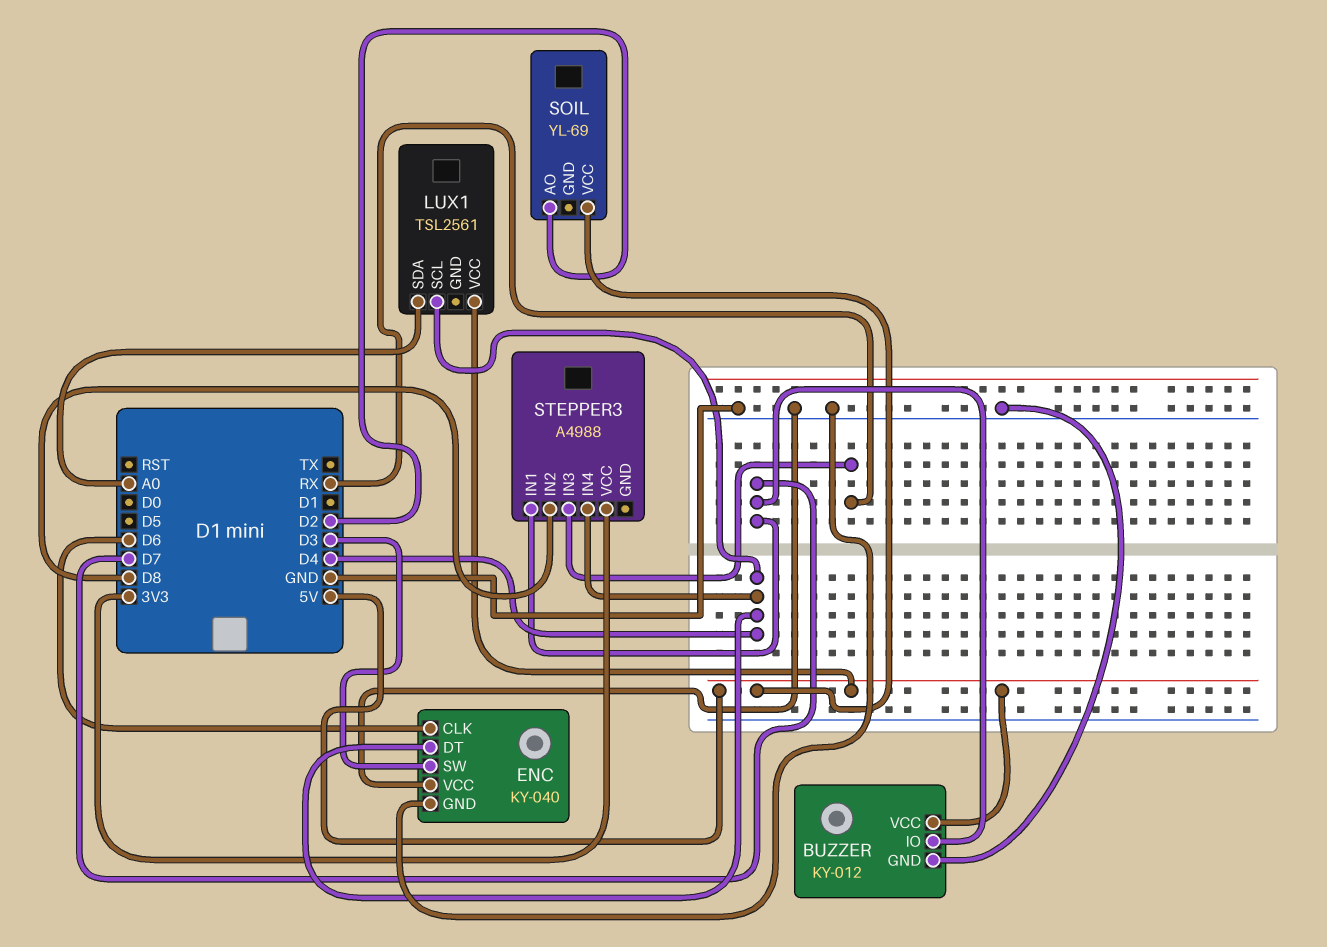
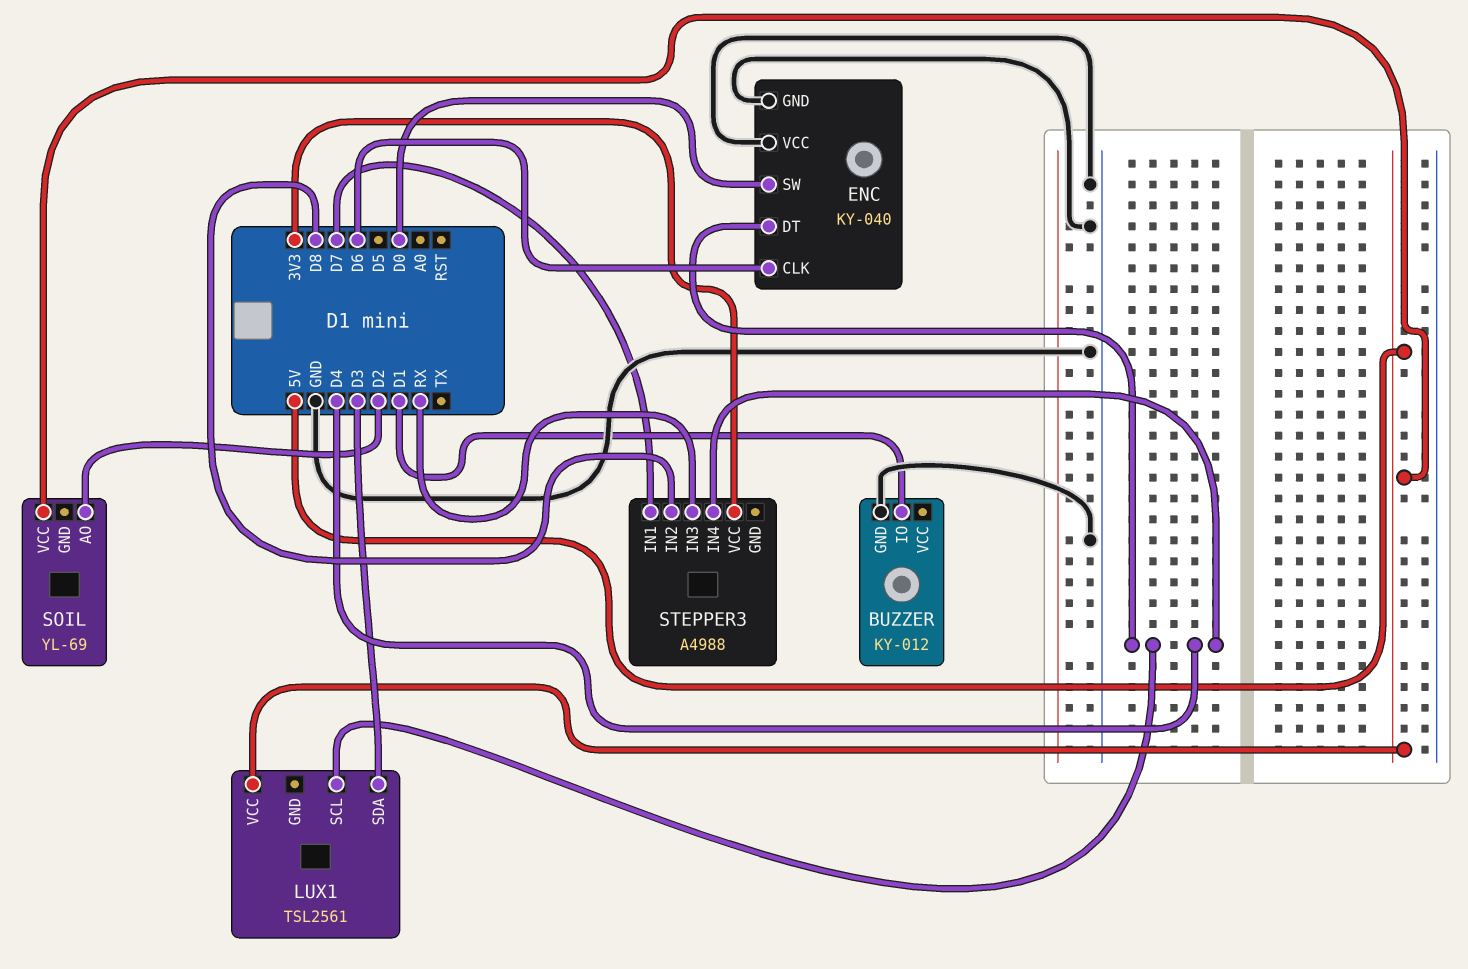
BUZZER pin IO: D7 -> D1
BUZZER pin VCC: 5V -> none
ENC pin SW: D3 -> D0
LUX1 pin SDA: A0 -> D3

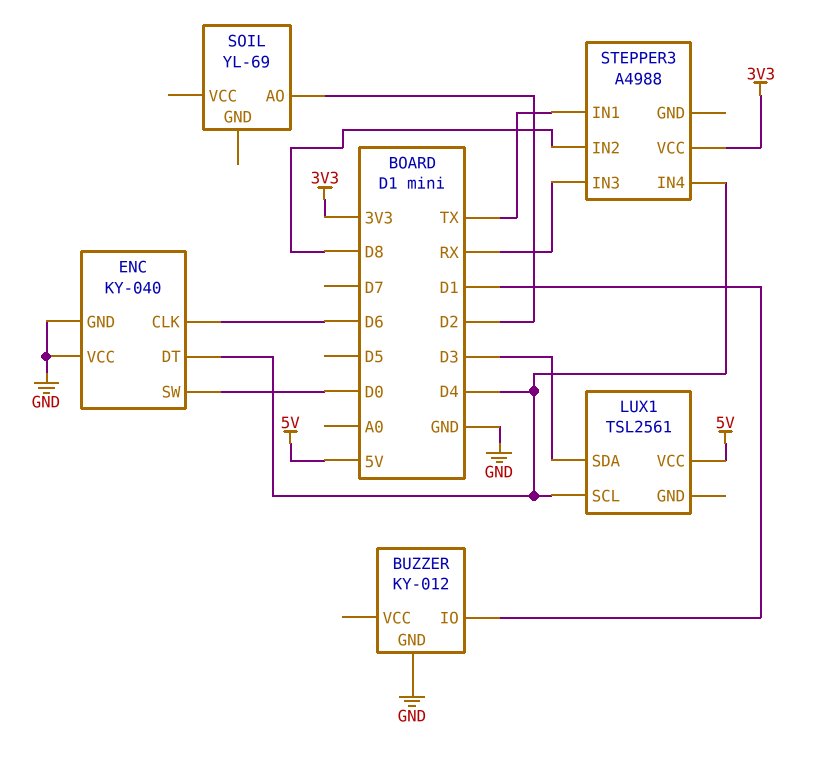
SOIL pin VCC: 5V -> none
STEPPER3 pin IN1: D7 -> TX

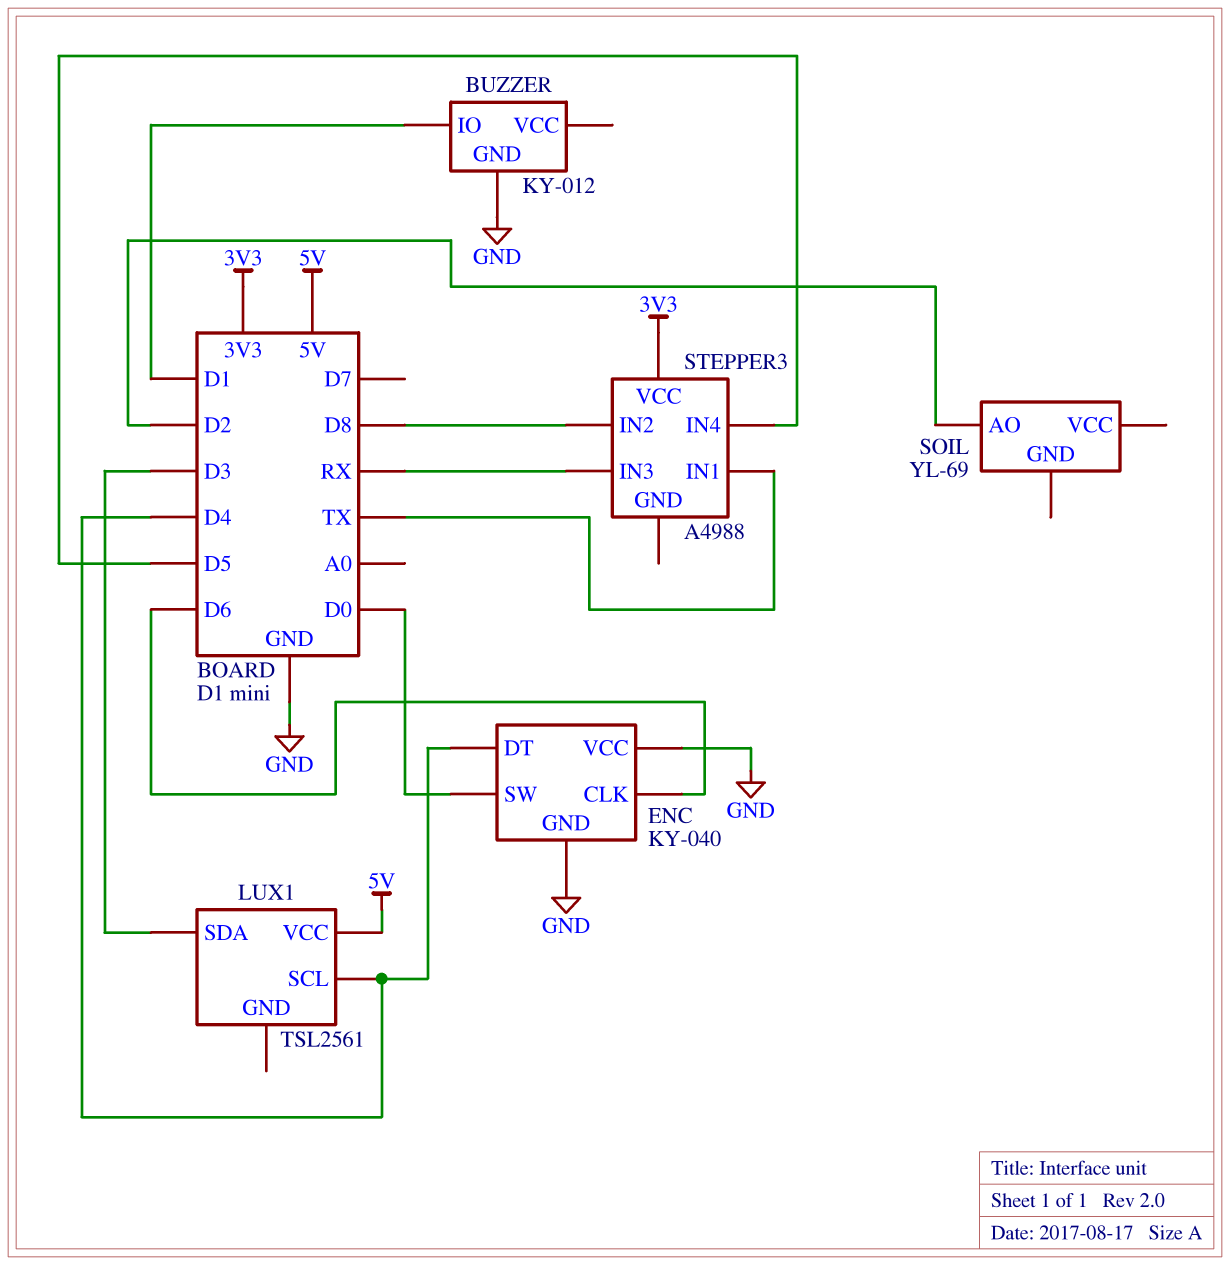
STEPPER3 pin IN4: D4 -> D5

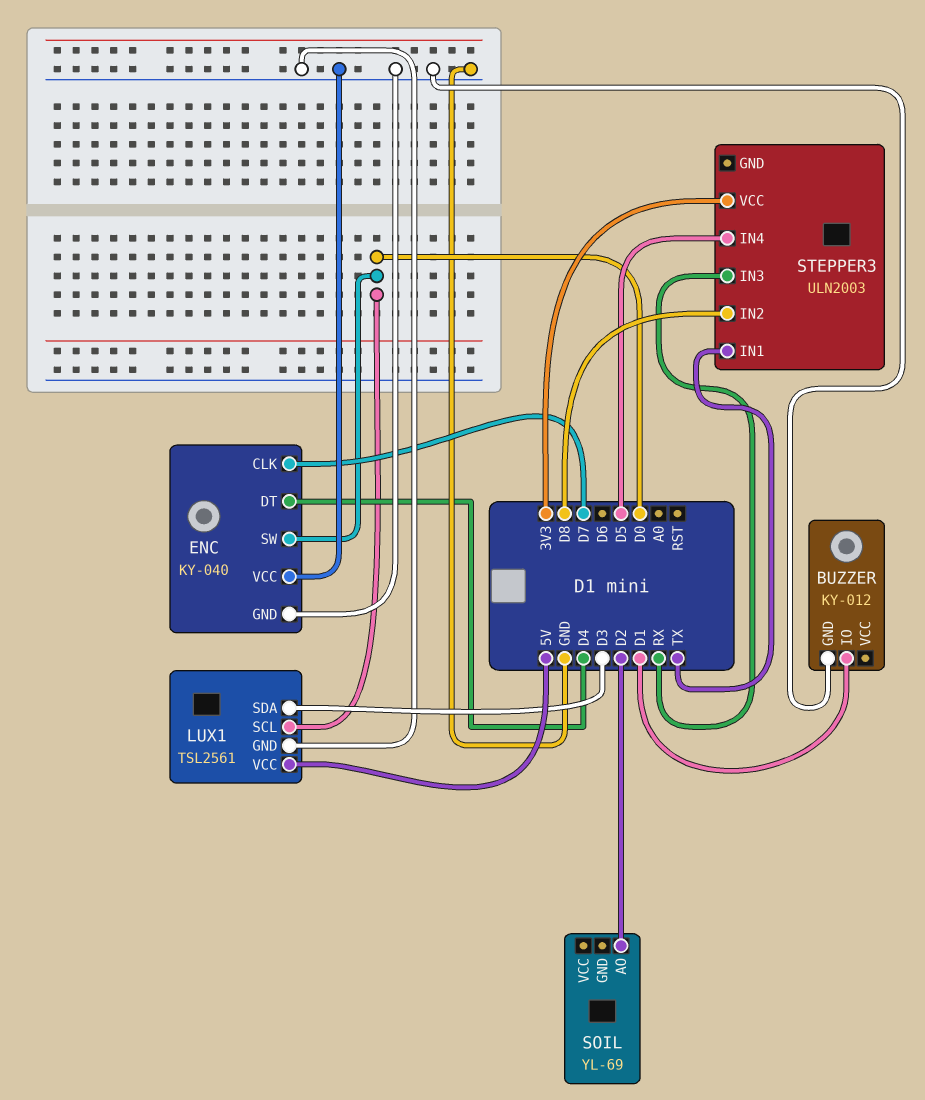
ENC pin CLK: D6 -> D7
LUX1 pin GND: none -> GND
LUX1 pin SCL: D4 -> D0
STEPPER3: A4988 -> ULN2003

